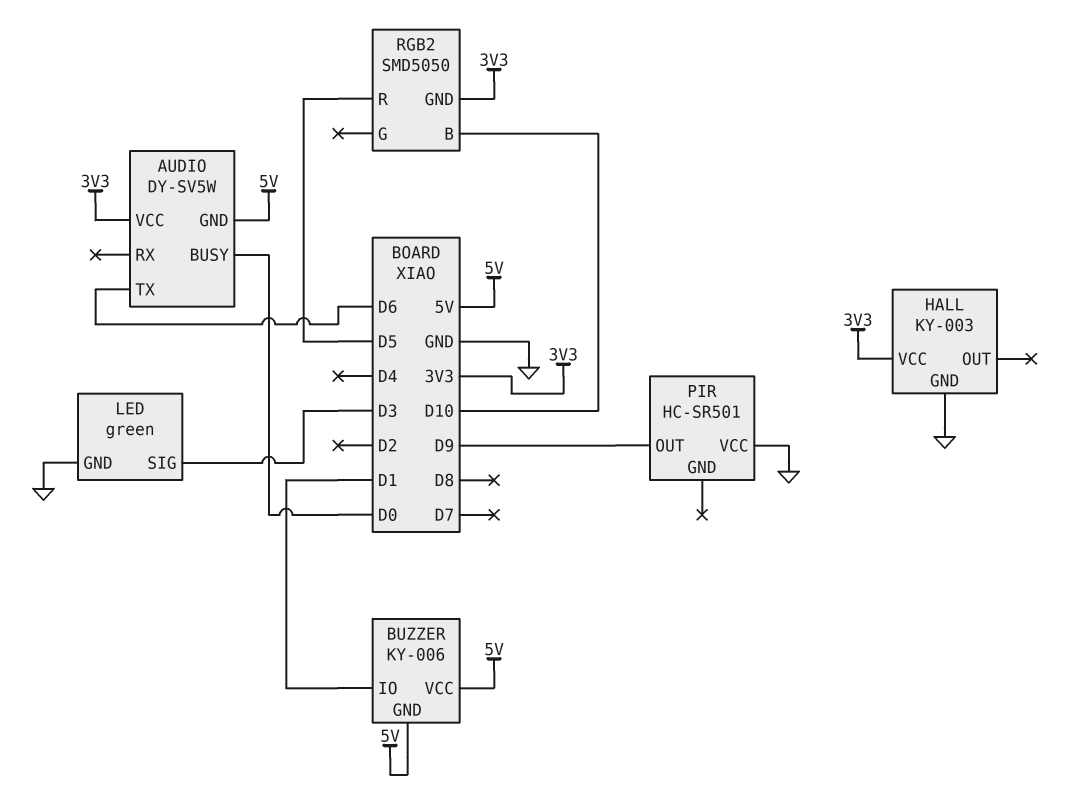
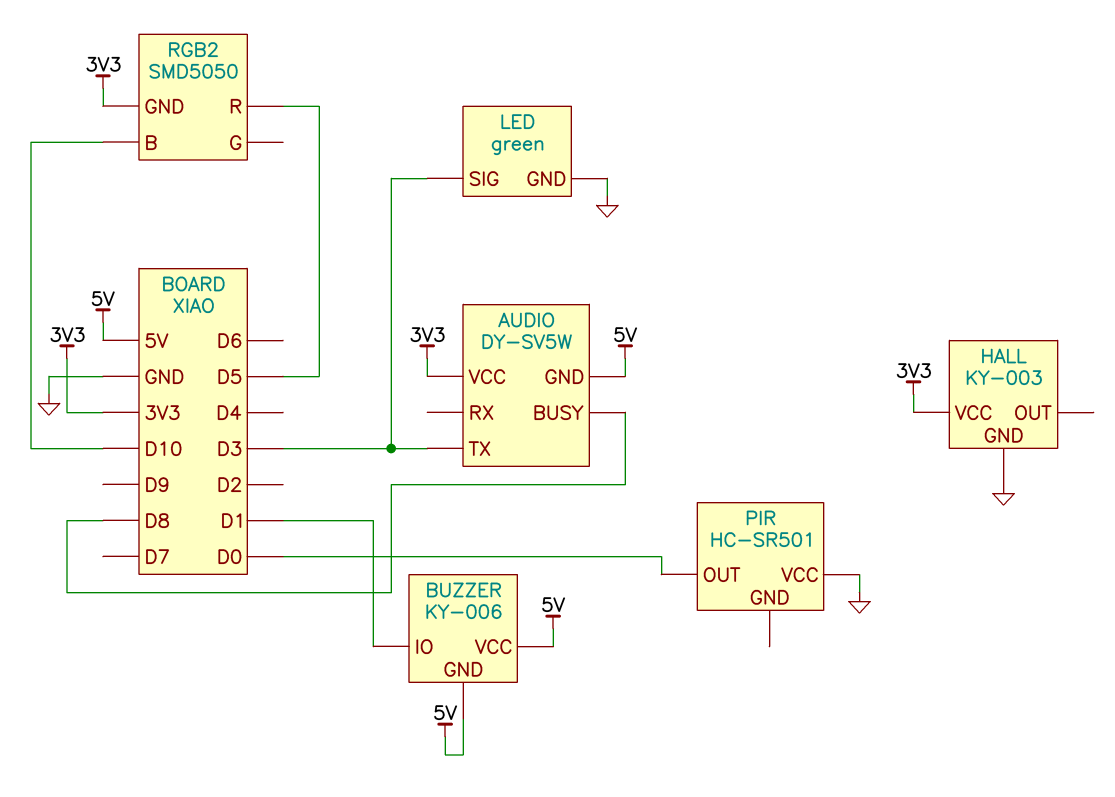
AUDIO pin BUSY: D0 -> D8
AUDIO pin TX: D6 -> D3
PIR pin OUT: D9 -> D0

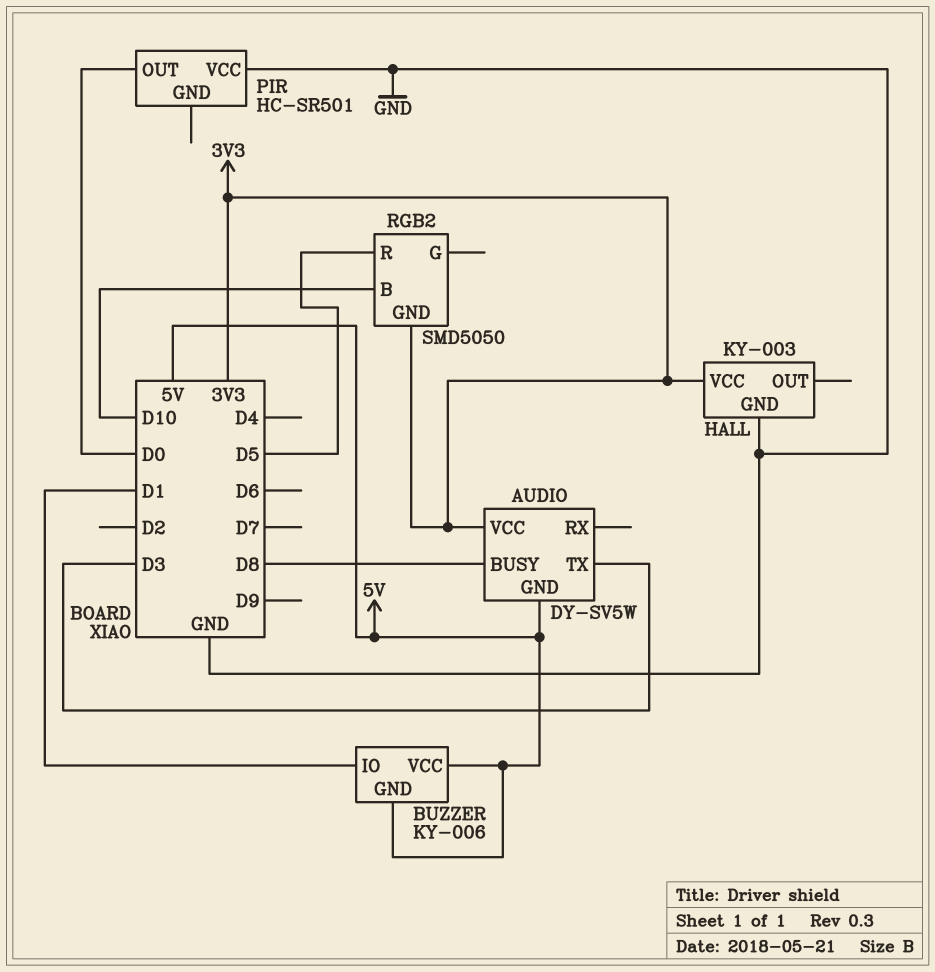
LED: green -> none
LED pin GND: GND -> none
LED pin SIG: D3 -> none

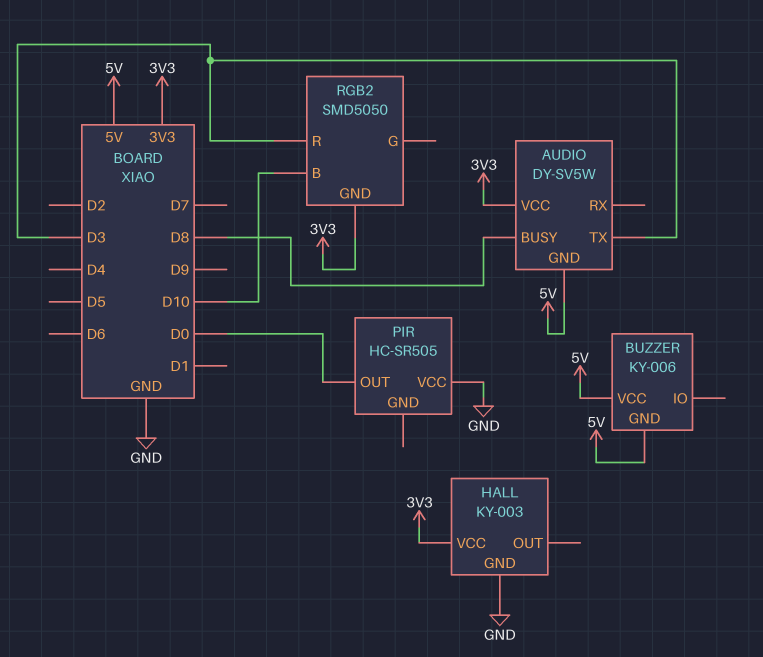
BUZZER pin IO: D1 -> none
PIR: HC-SR501 -> HC-SR505
RGB2 pin R: D5 -> D3

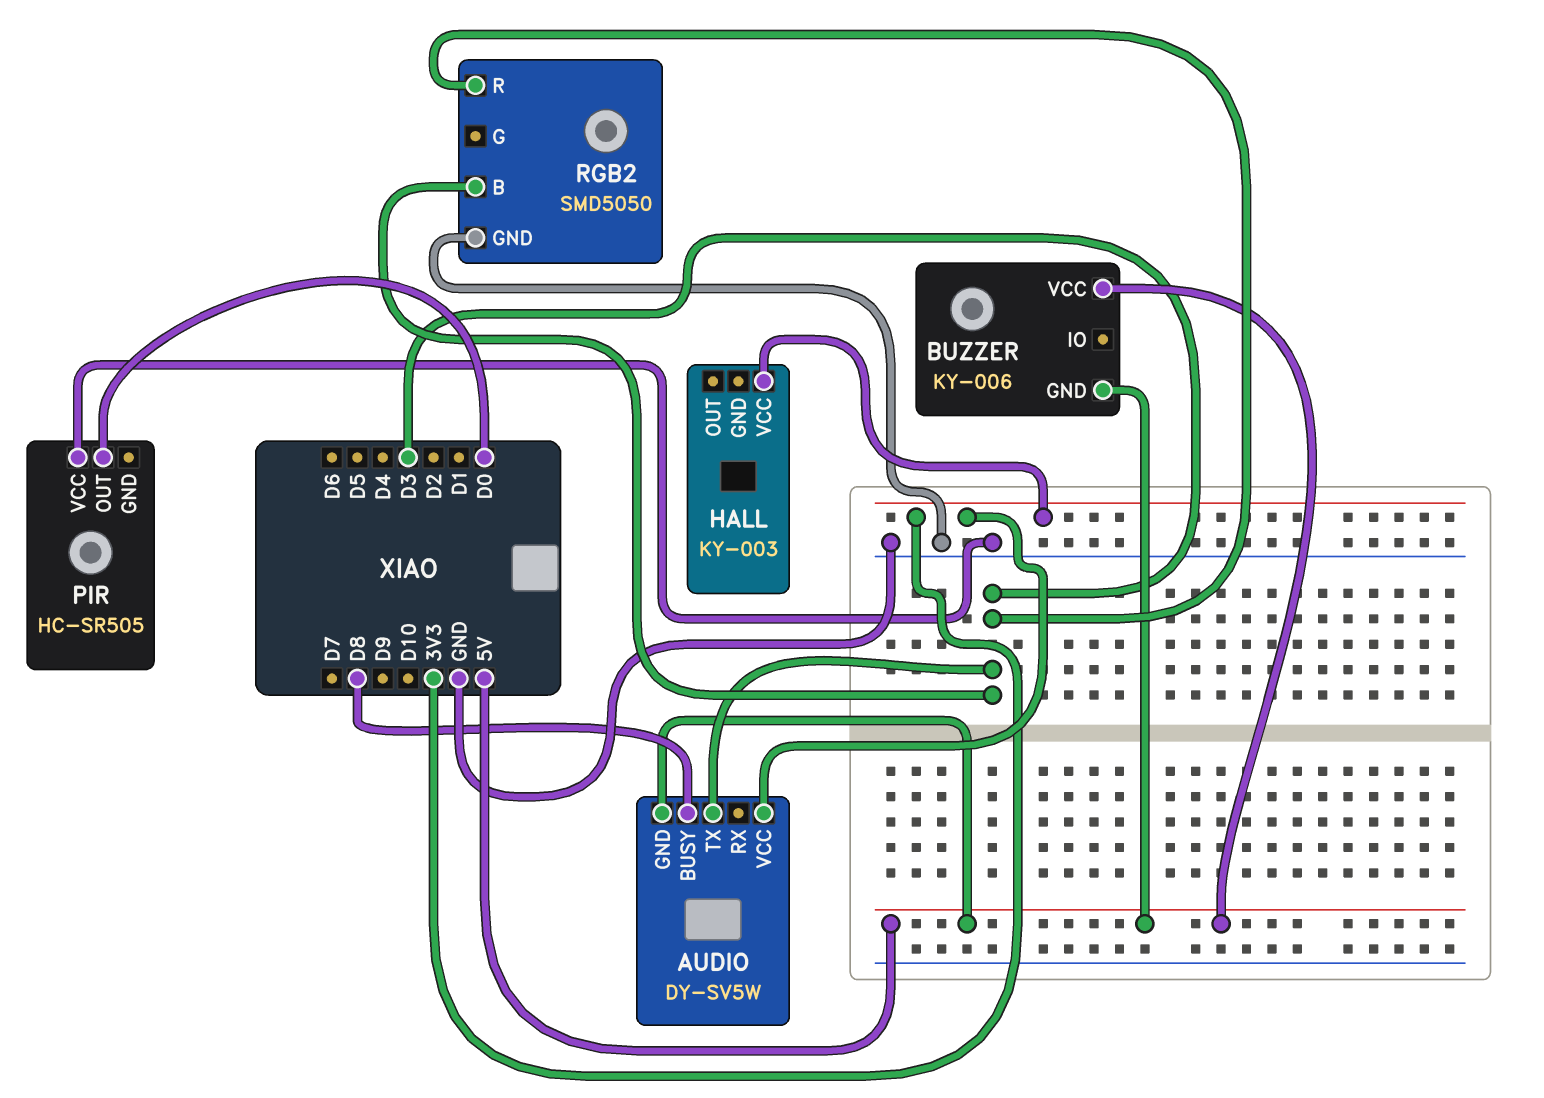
HALL pin GND: GND -> none
RGB2 pin B: D10 -> D3
RGB2 pin GND: 3V3 -> GND

